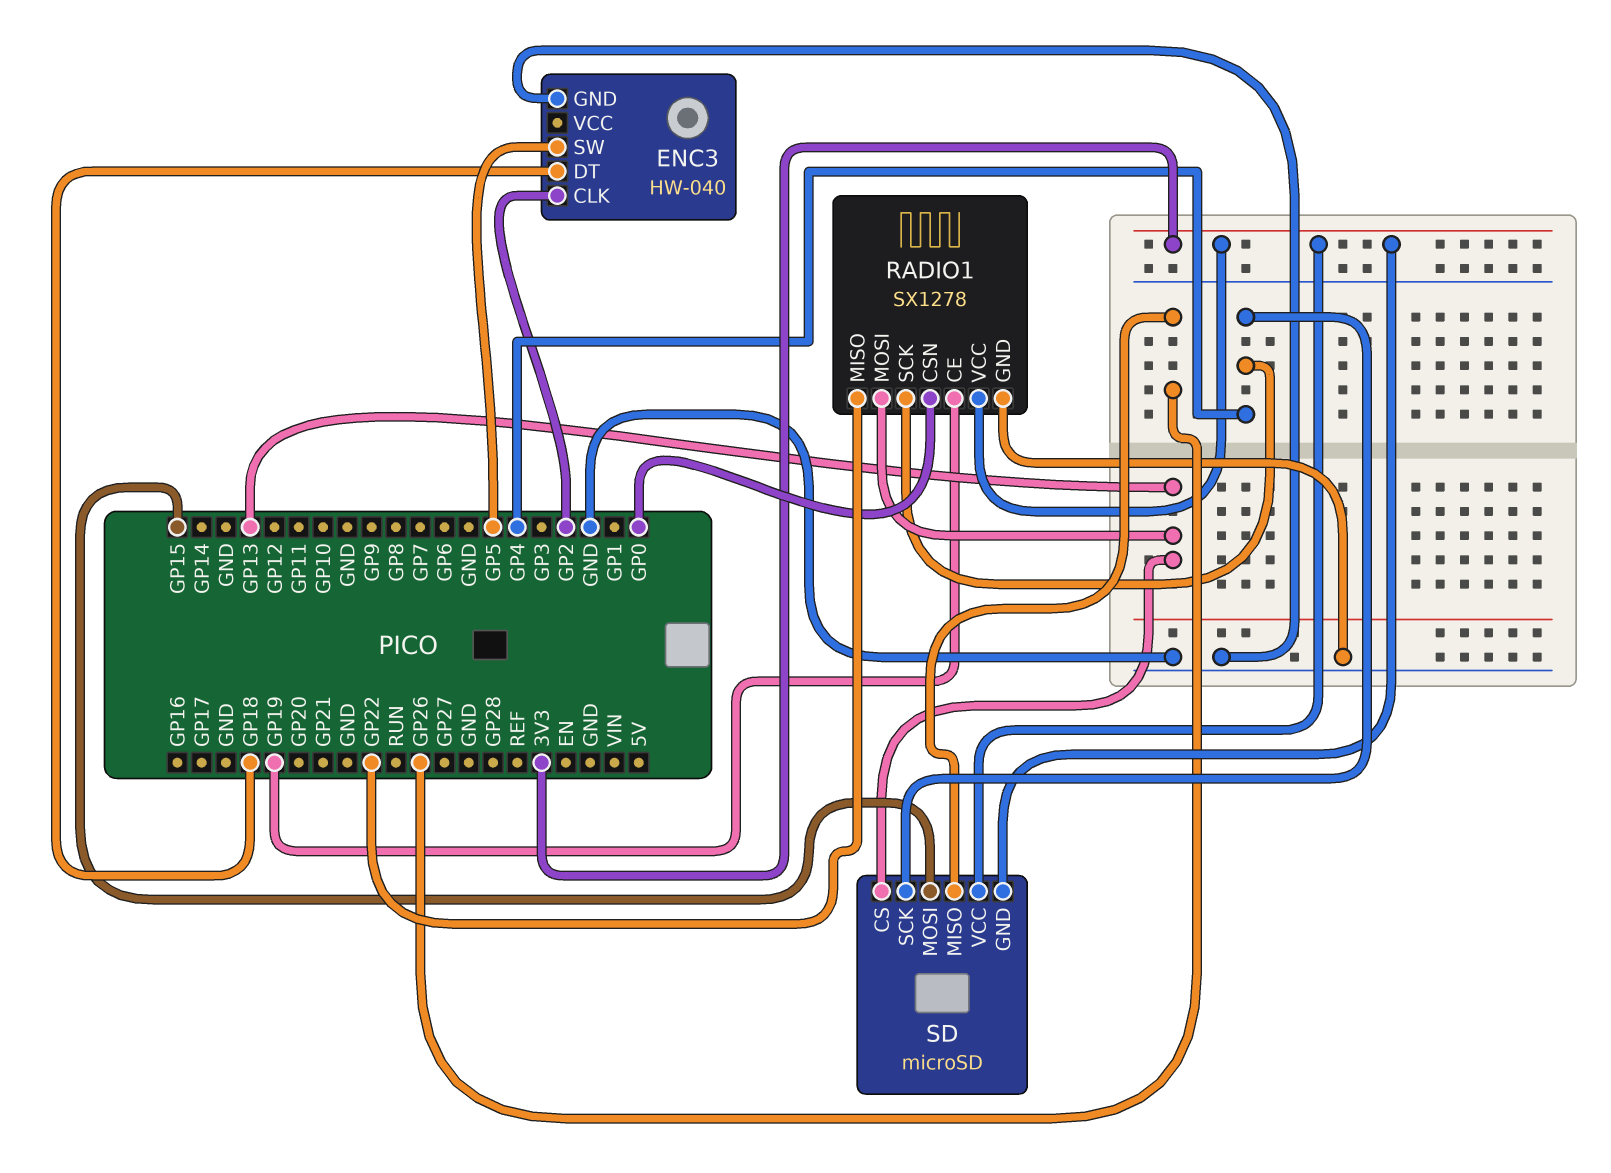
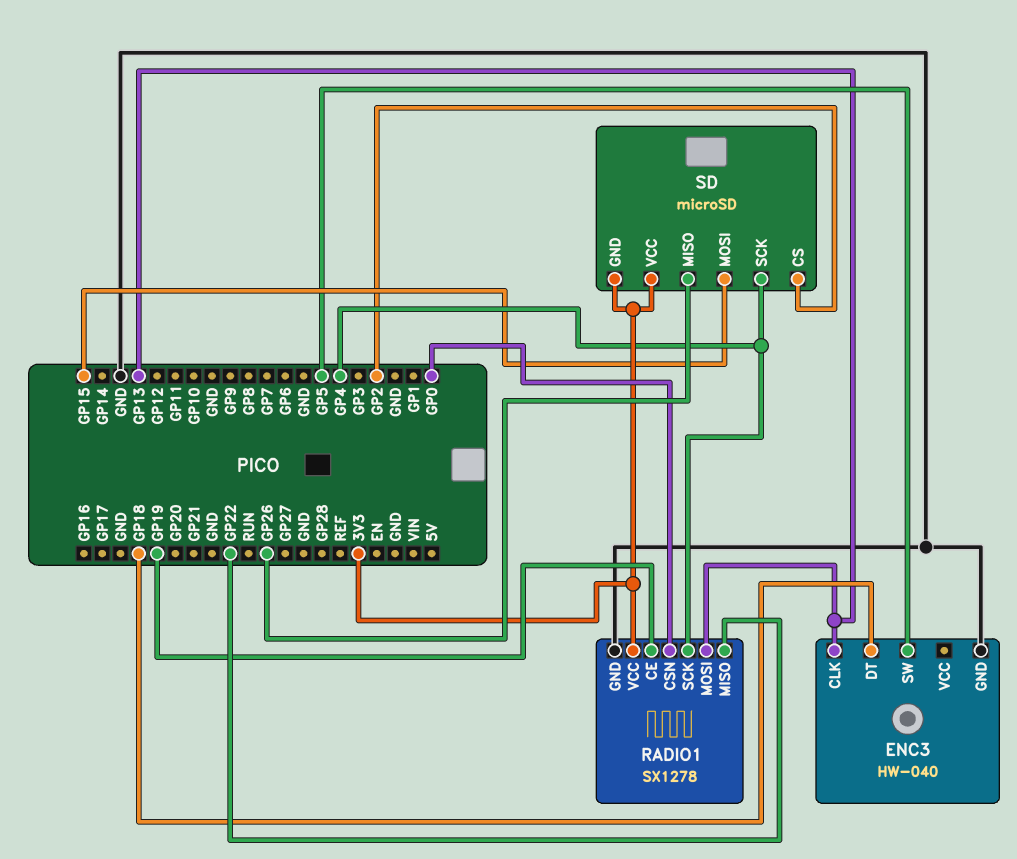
ENC3 pin CLK: GP2 -> GP13
SD pin CS: GP13 -> GP2

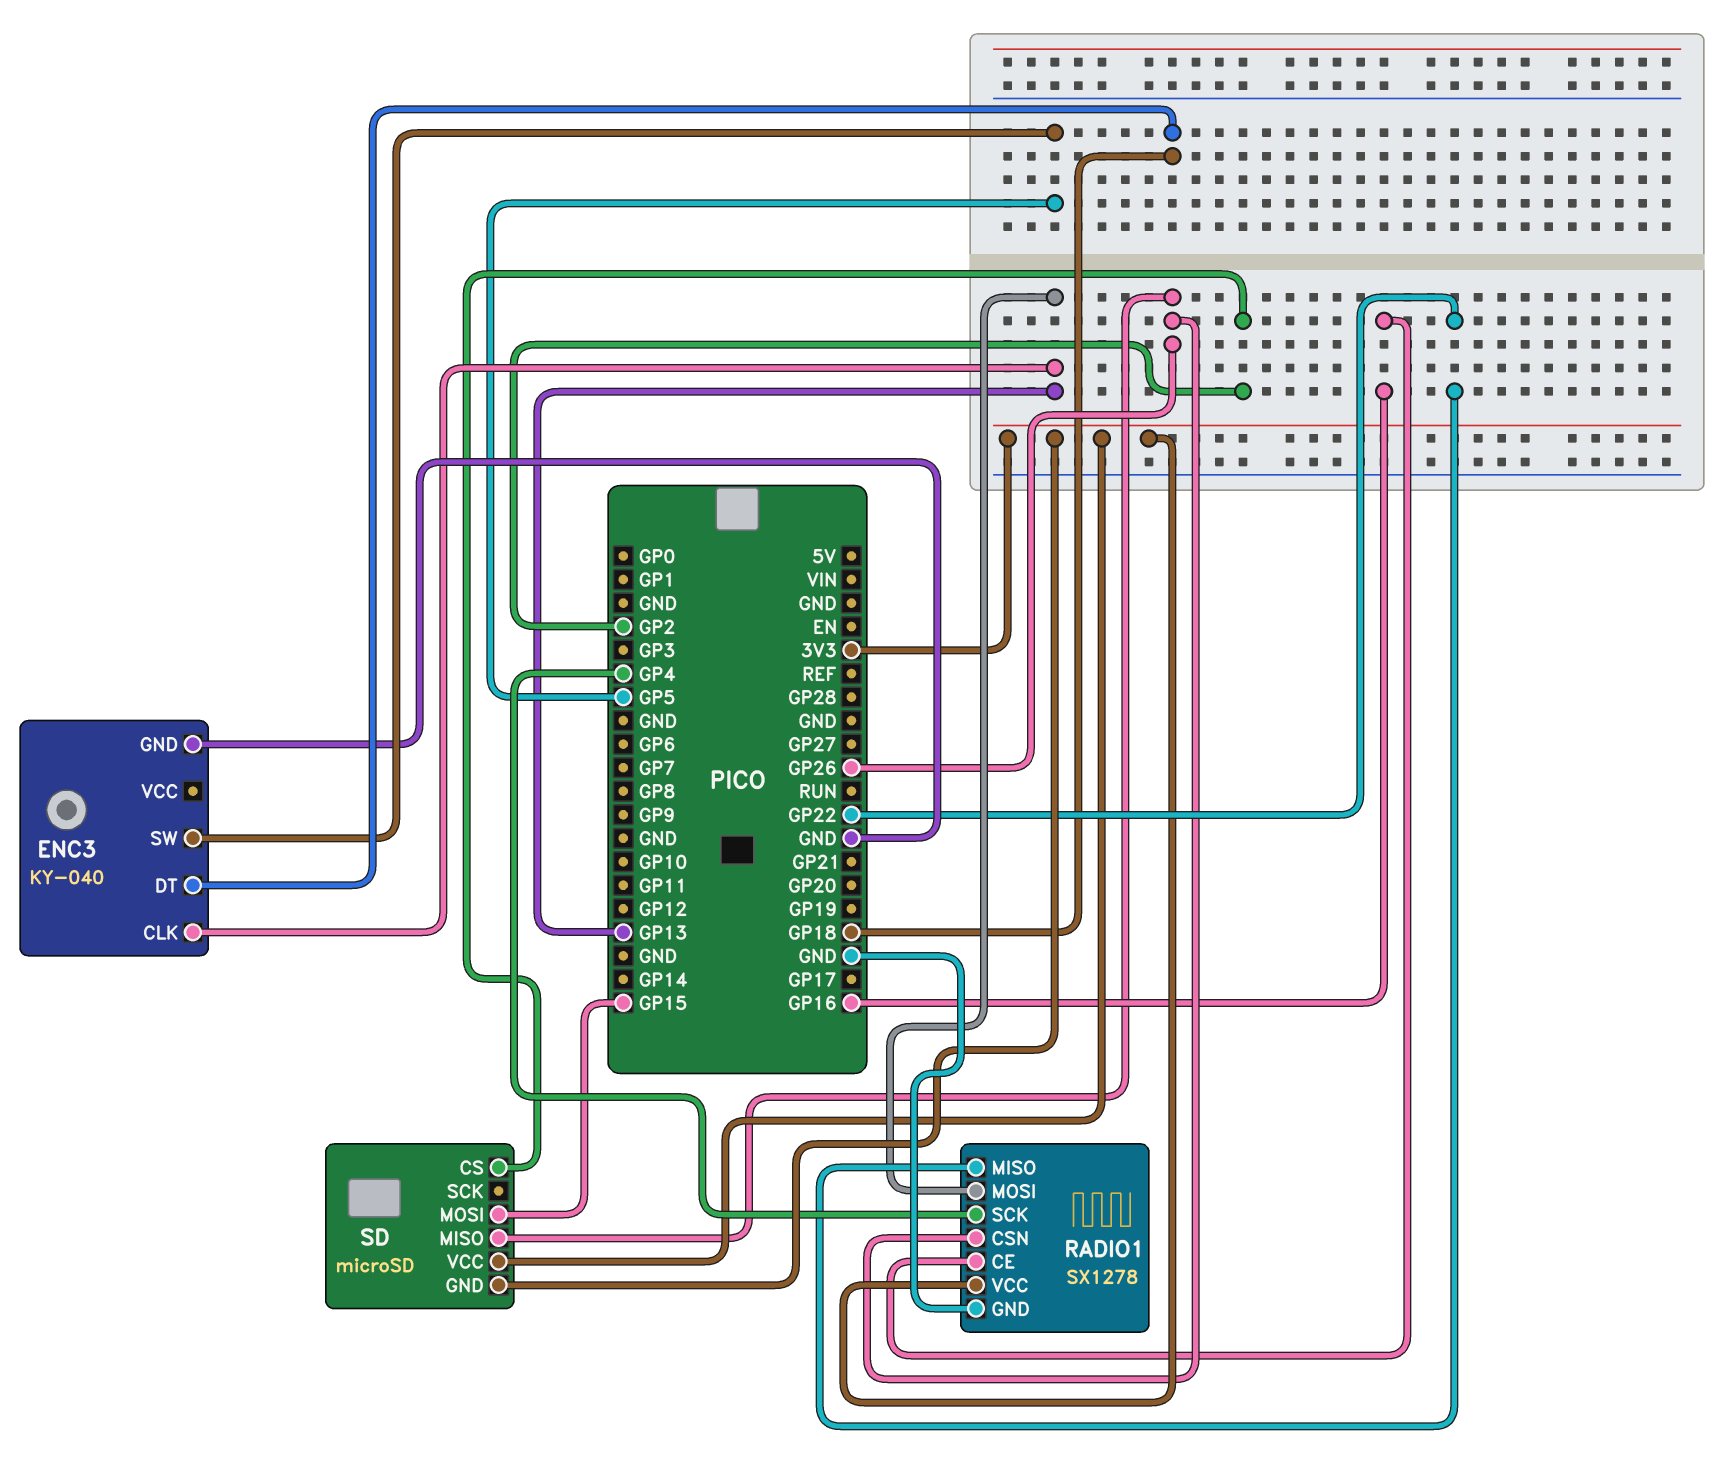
ENC3: HW-040 -> KY-040
RADIO1 pin CE: GP19 -> GP16
RADIO1 pin CSN: GP0 -> GP26
SD pin SCK: GP4 -> none

